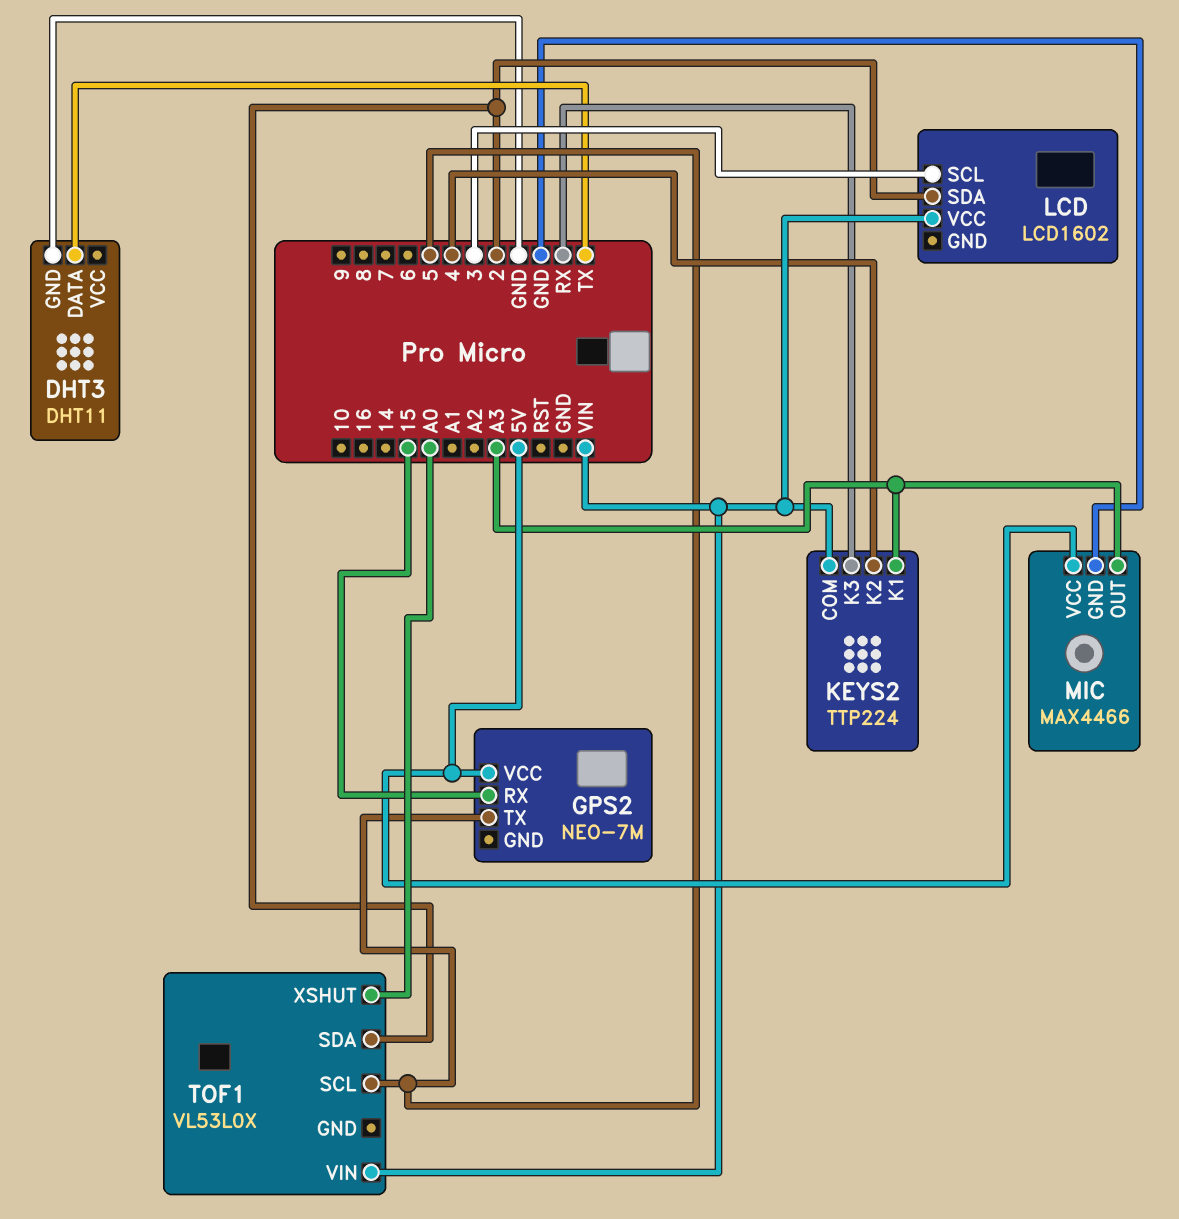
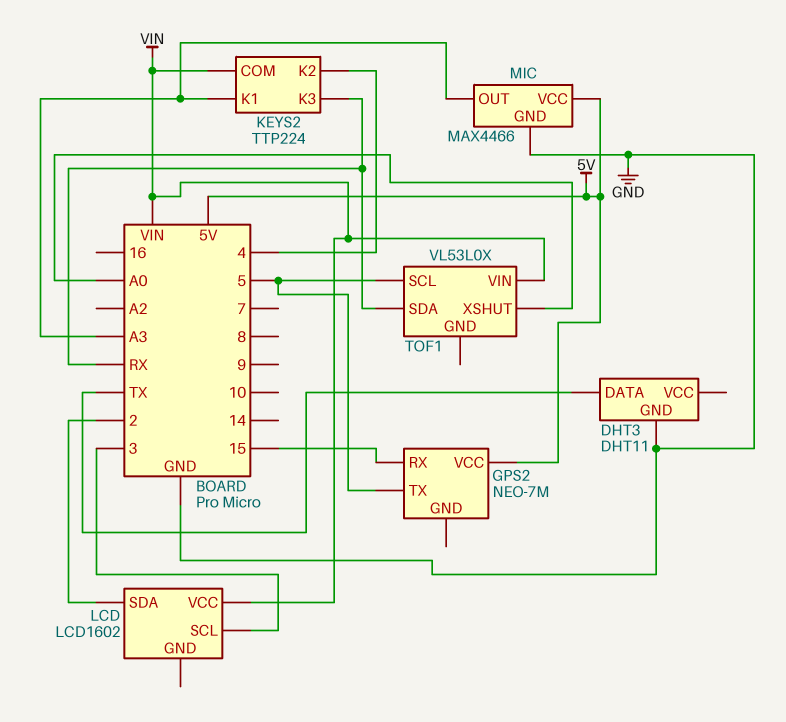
TOF1 pin SDA: 2 -> RX

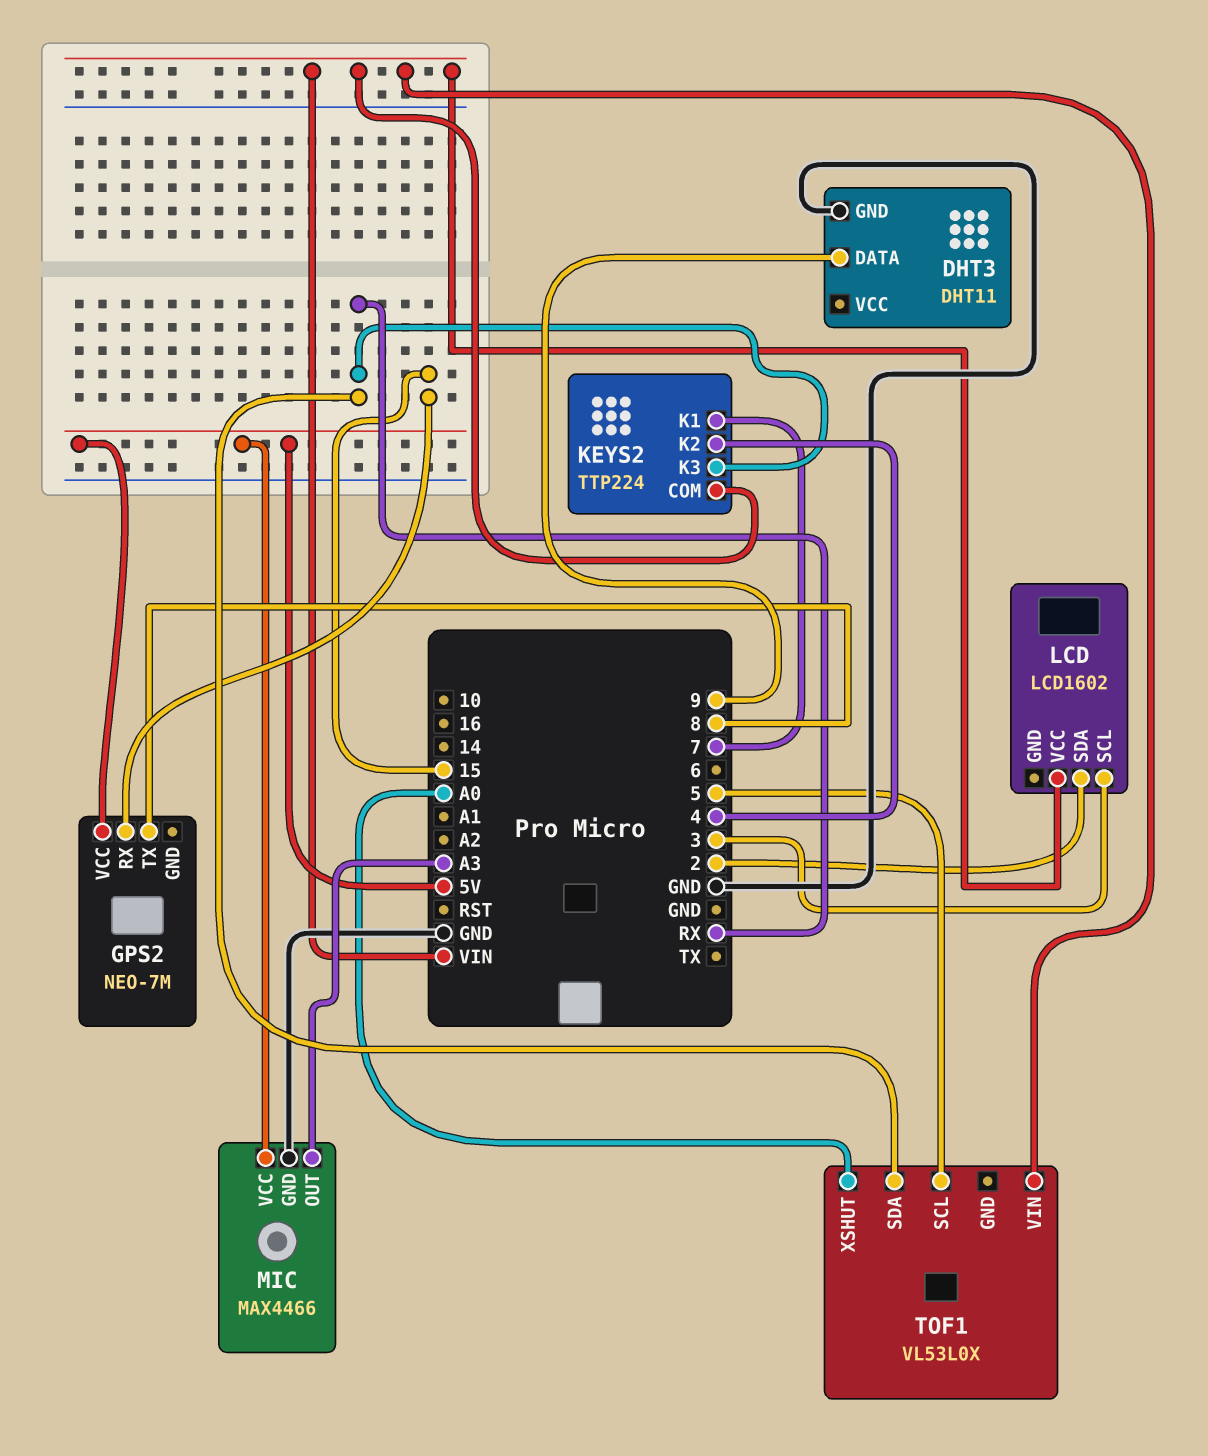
DHT3 pin DATA: TX -> 9
GPS2 pin TX: 5 -> 8
KEYS2 pin K1: A3 -> 7

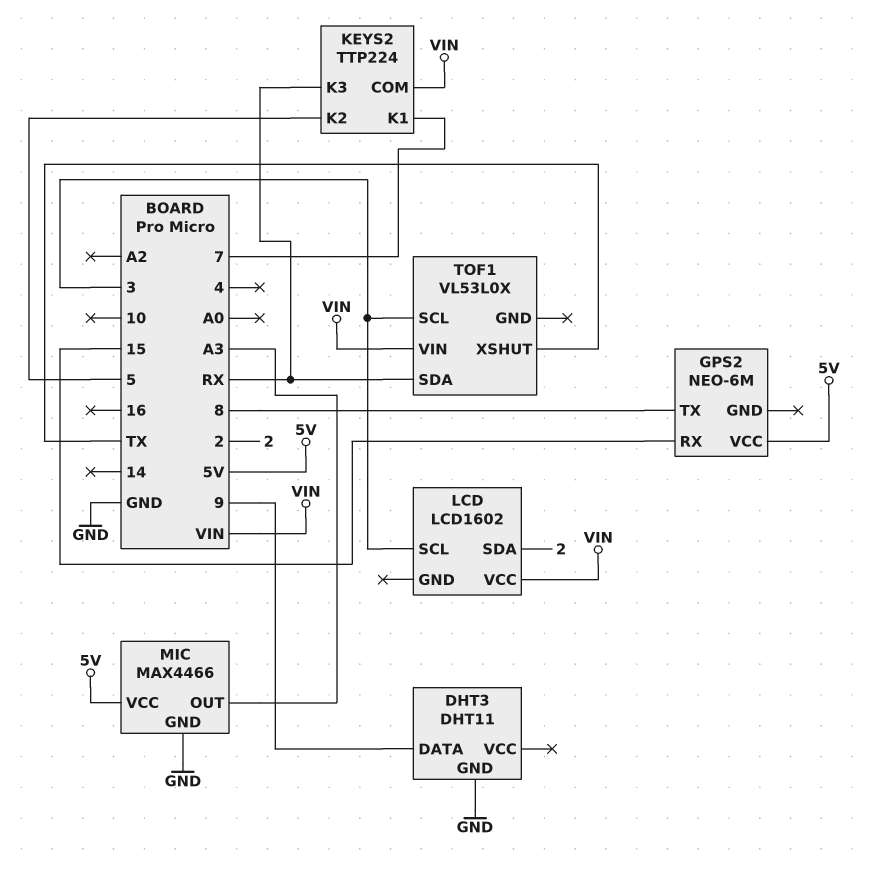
GPS2: NEO-7M -> NEO-6M
KEYS2 pin K2: 4 -> 5
TOF1 pin SCL: 5 -> 3
TOF1 pin XSHUT: A0 -> TX

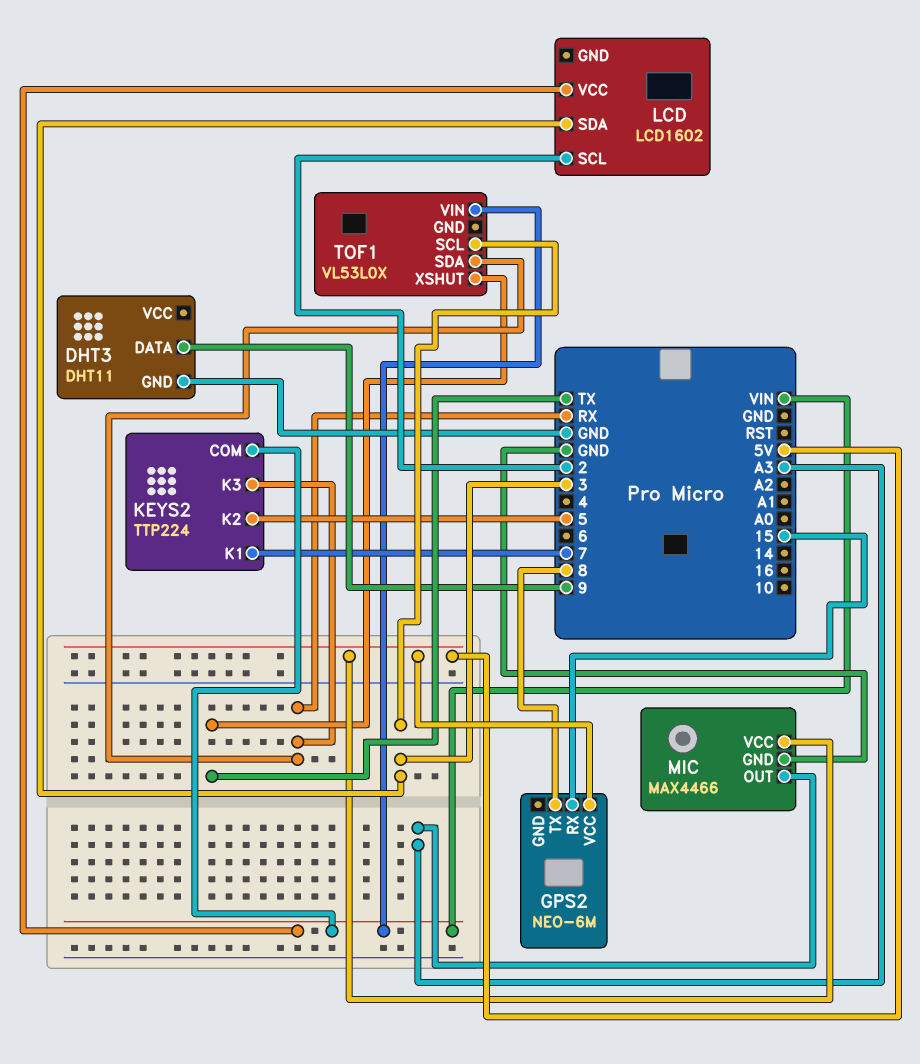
LCD pin SCL: 3 -> 2
LCD pin SDA: 2 -> 3

